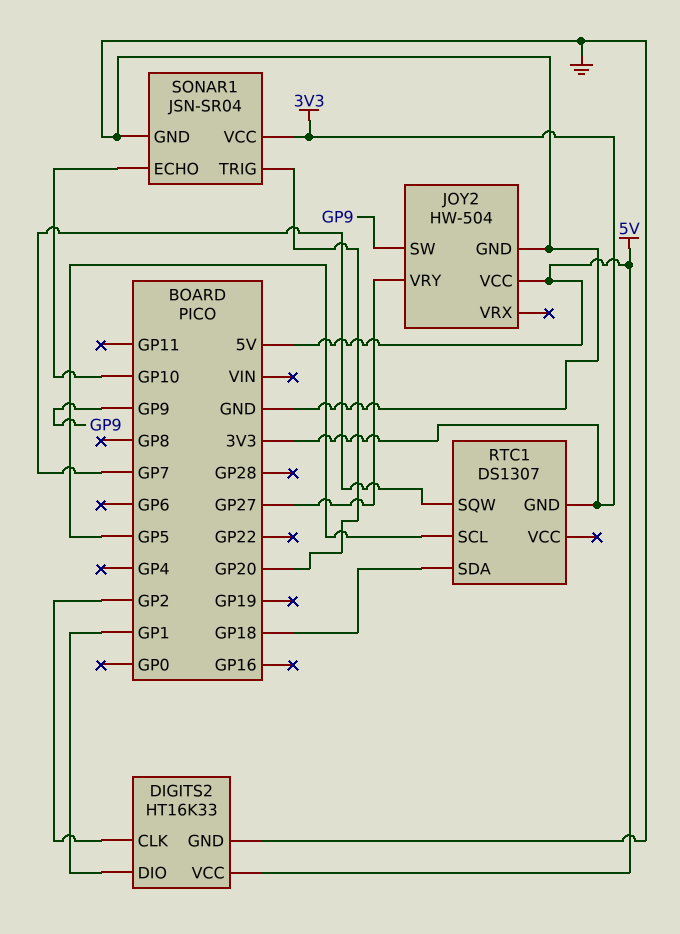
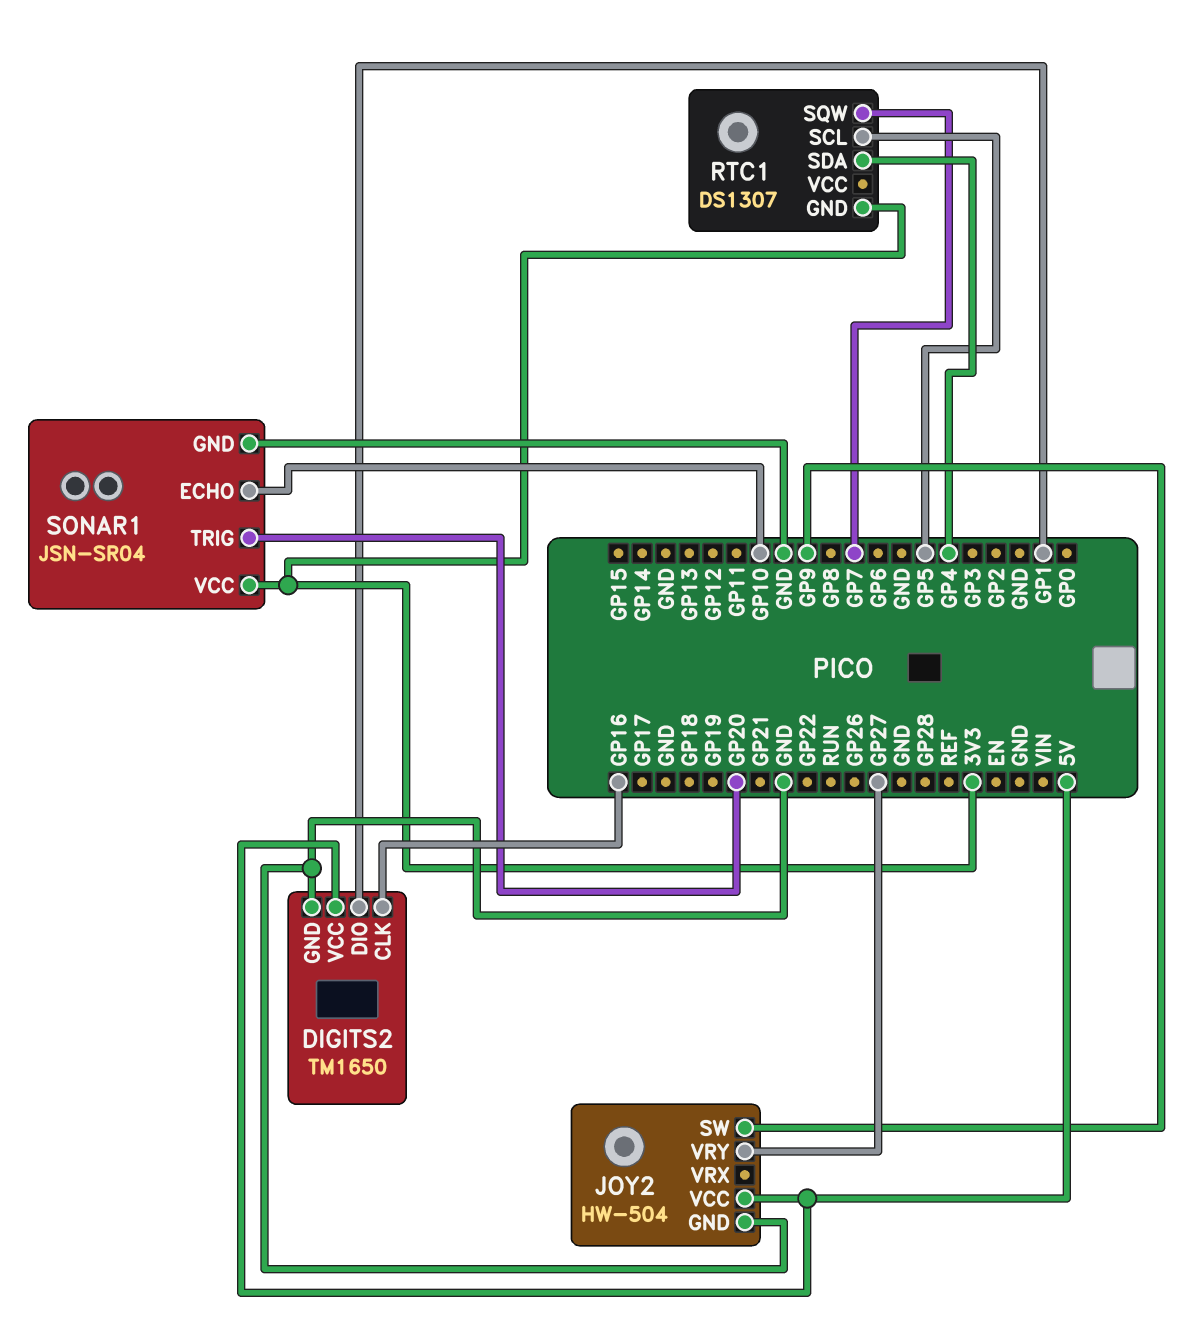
DIGITS2: HT16K33 -> TM1650
DIGITS2 pin CLK: GP2 -> GP16
RTC1 pin SDA: GP18 -> GP4

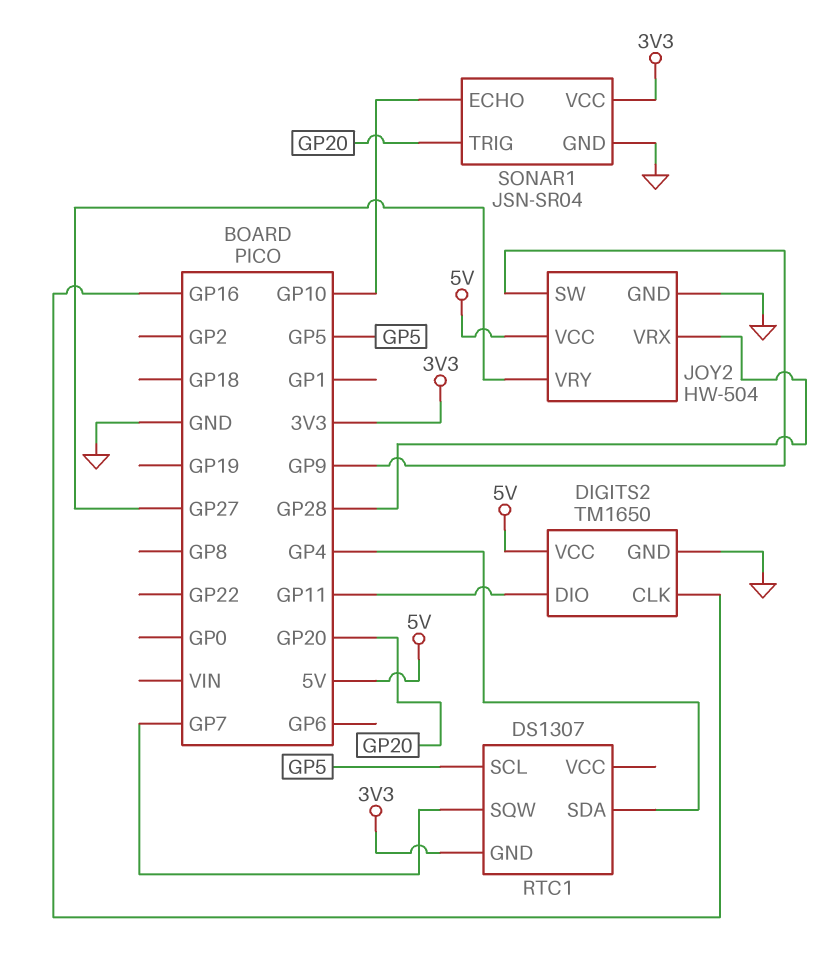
DIGITS2 pin DIO: GP1 -> GP11
JOY2 pin VRX: none -> GP28

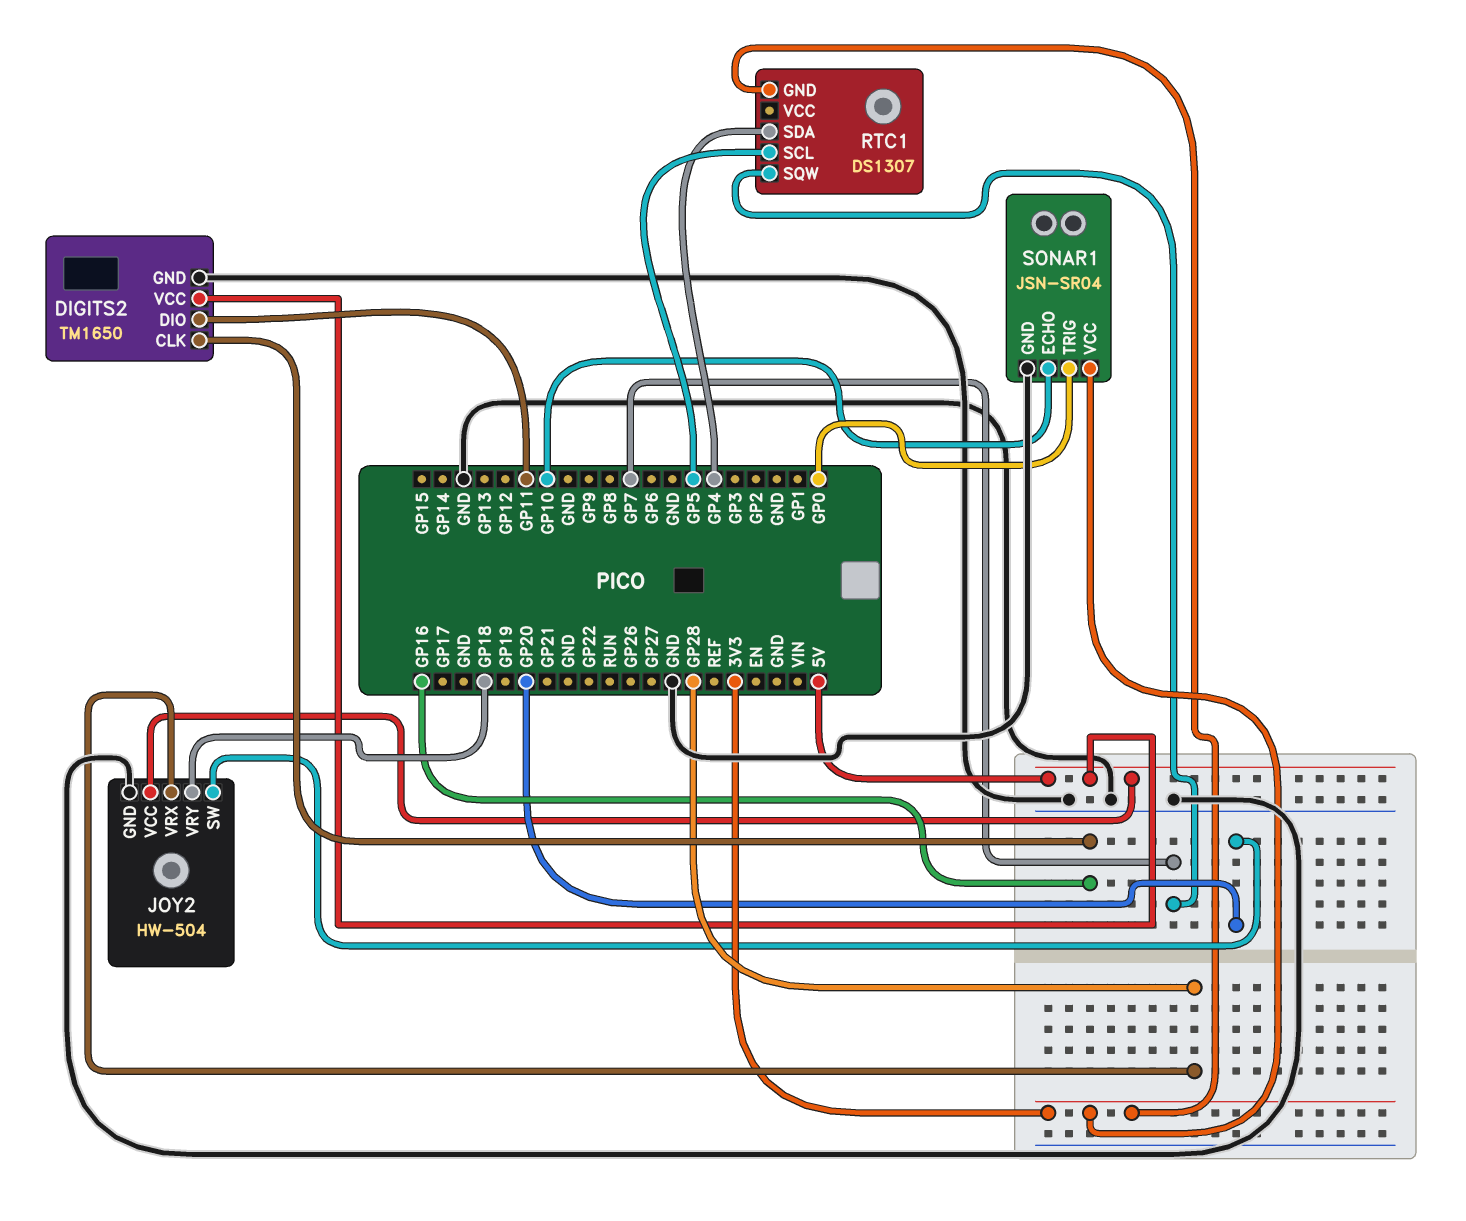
JOY2 pin SW: GP9 -> GP20
JOY2 pin VRY: GP27 -> GP18
SONAR1 pin TRIG: GP20 -> GP0

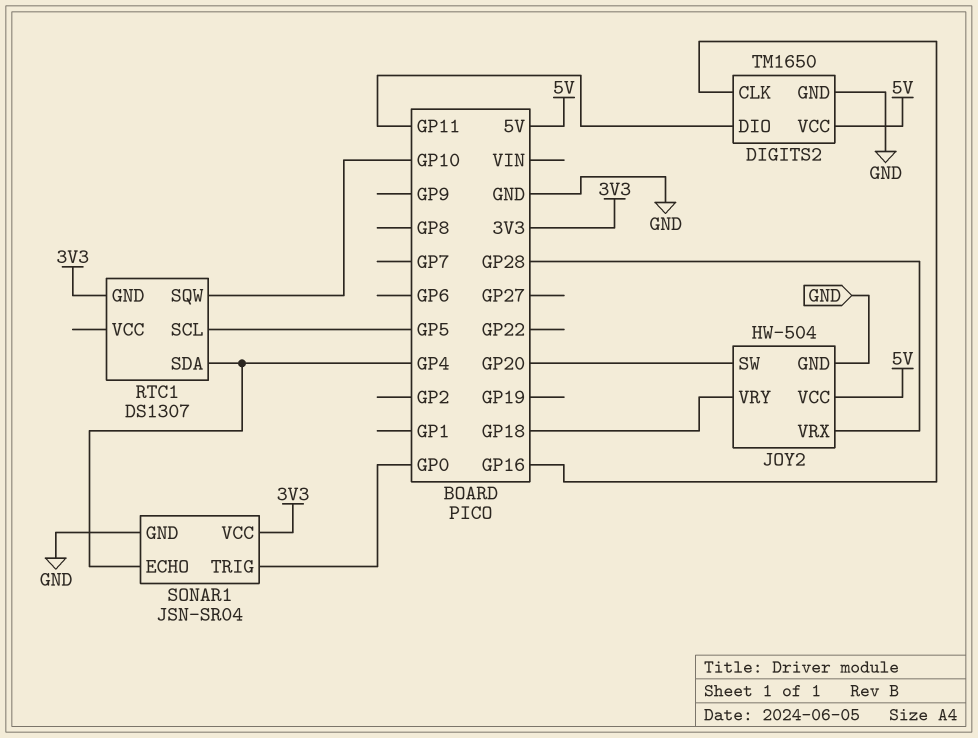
RTC1 pin SQW: GP7 -> GP10
SONAR1 pin ECHO: GP10 -> GP4

